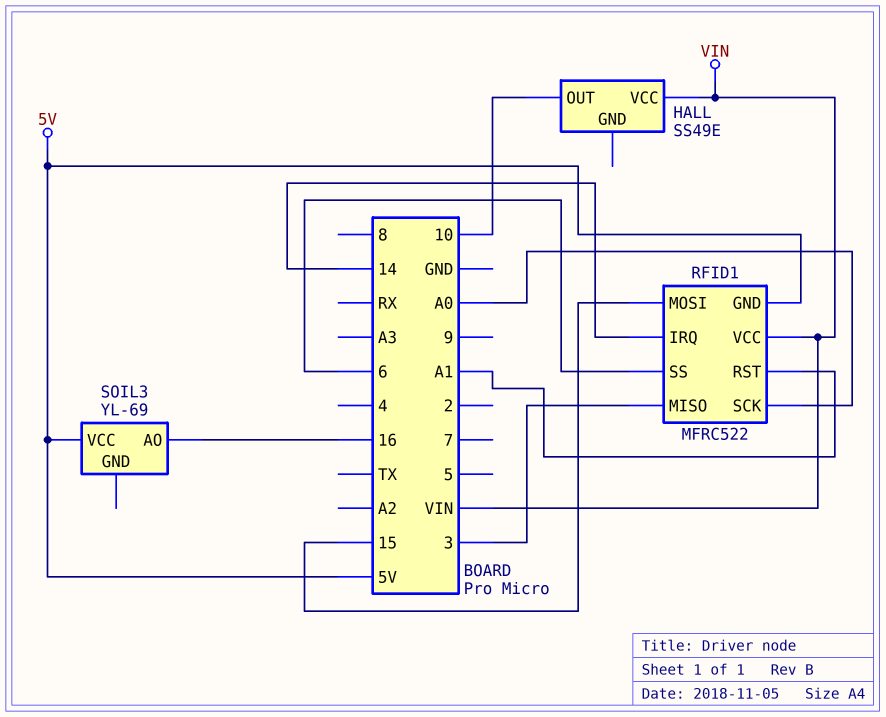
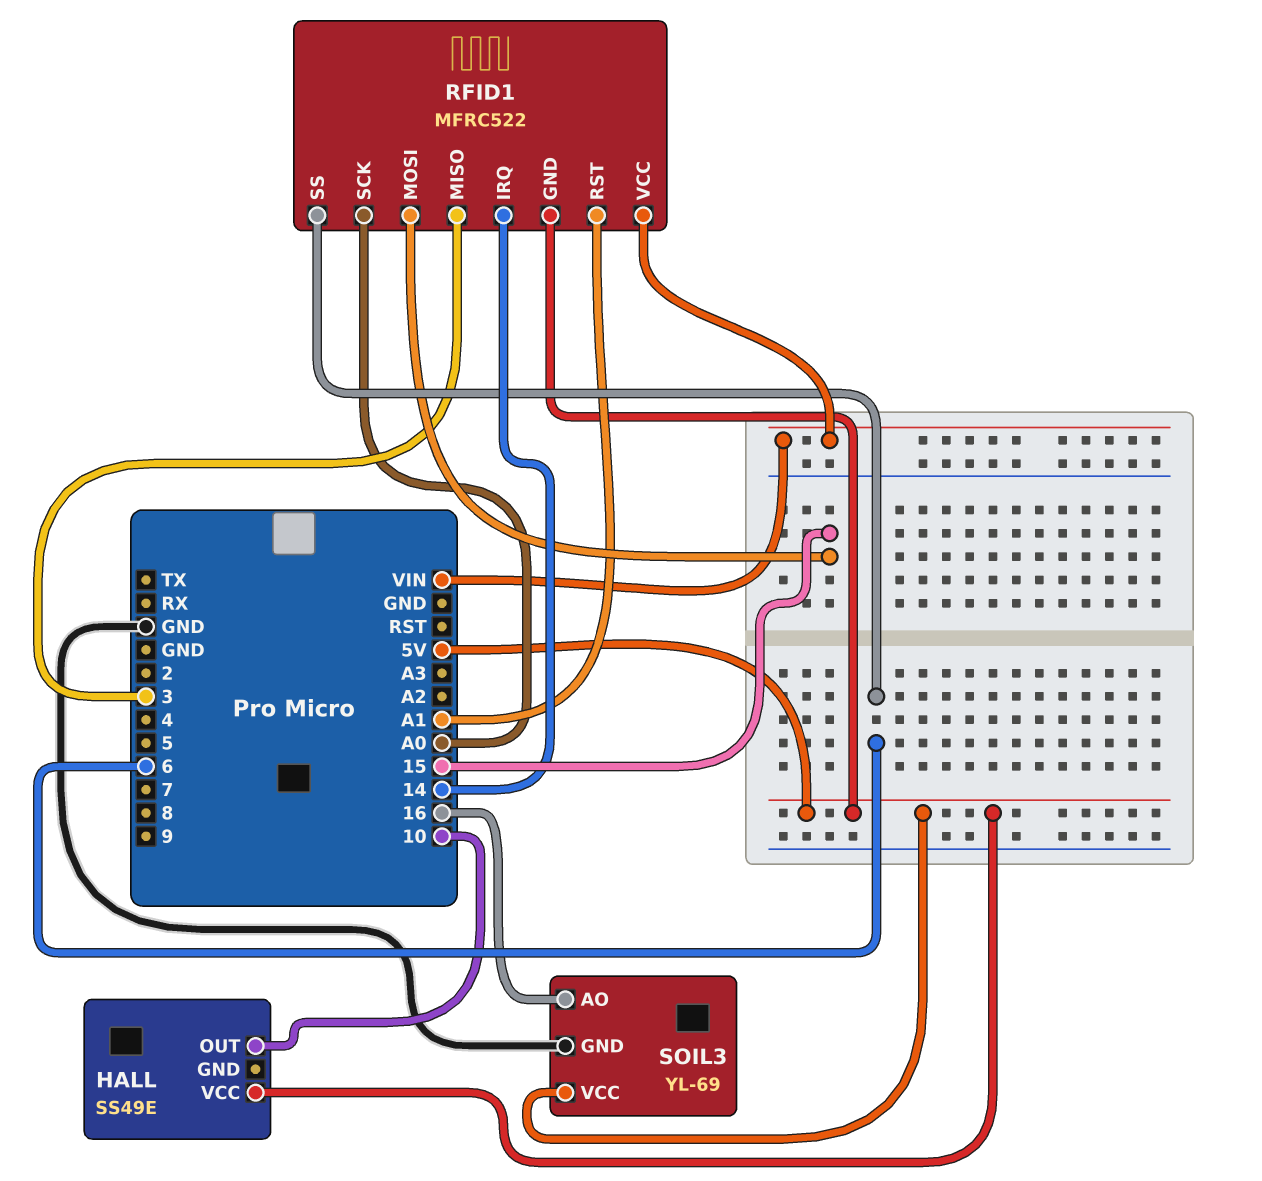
HALL pin VCC: VIN -> 5V
SOIL3 pin GND: none -> GND

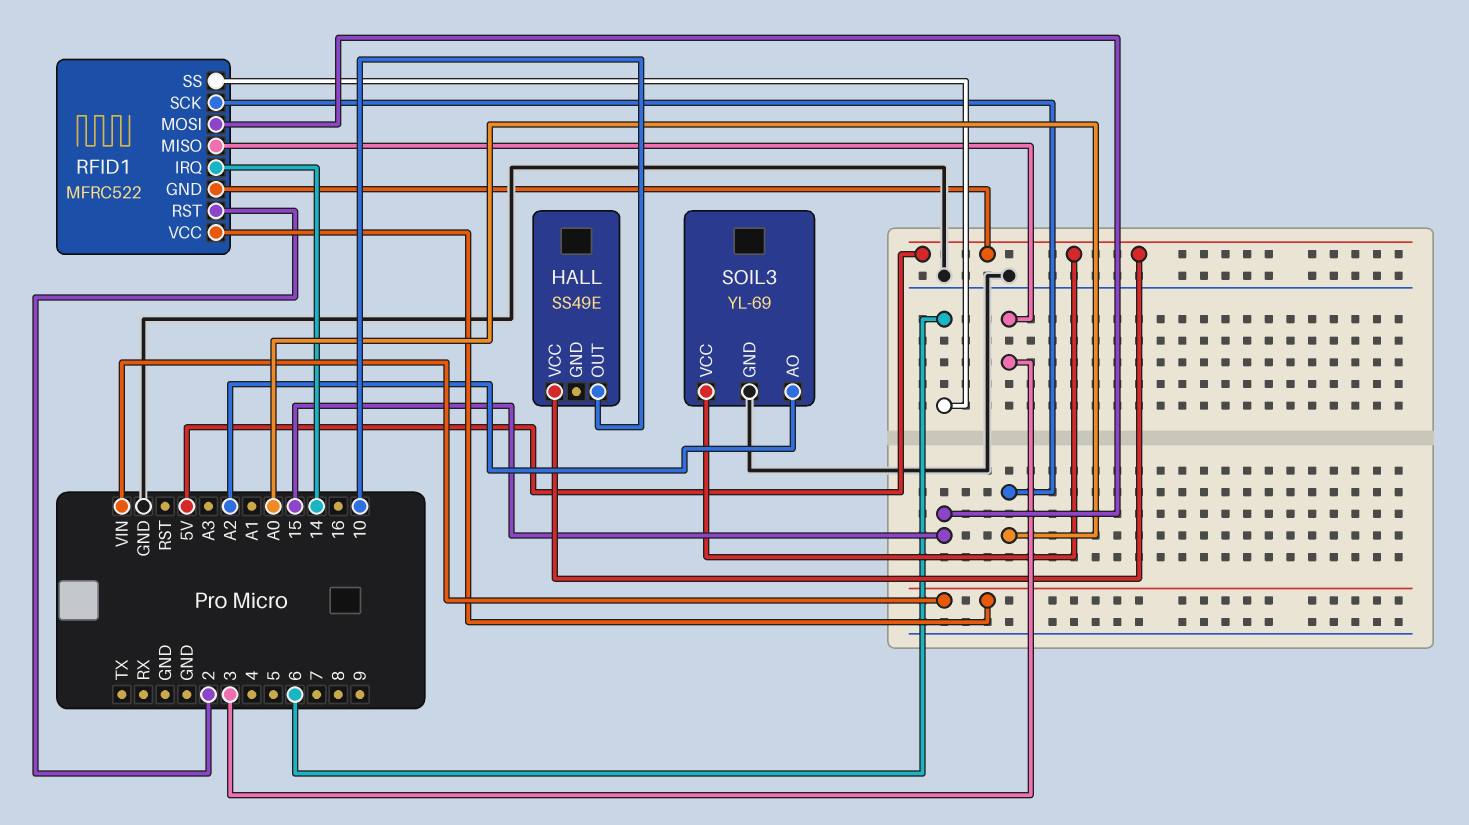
RFID1 pin RST: A1 -> 2
SOIL3 pin AO: 16 -> A2

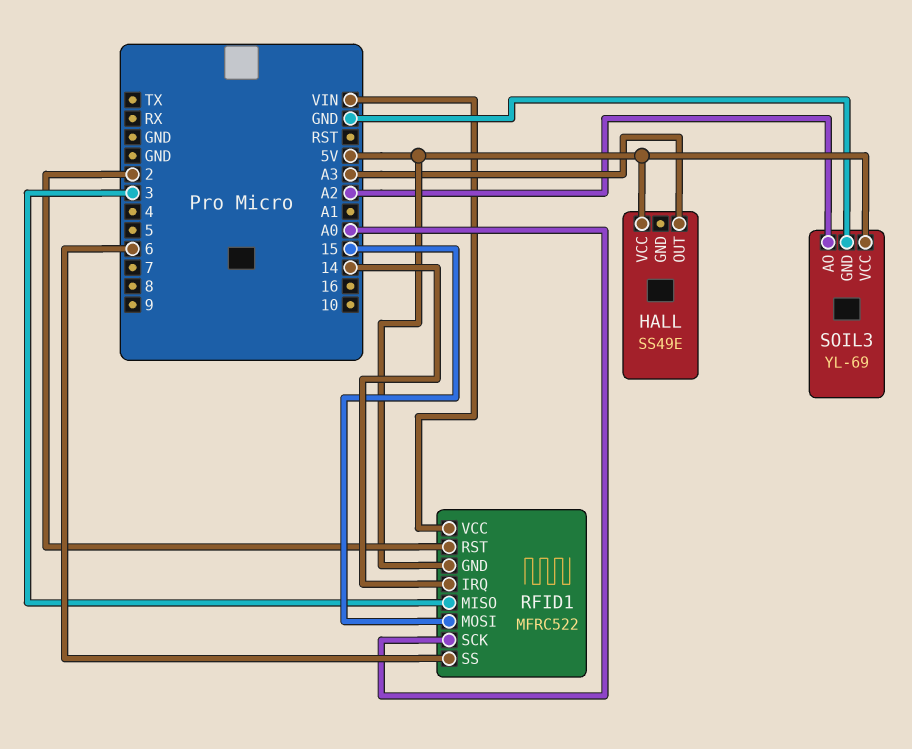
HALL pin OUT: 10 -> A3

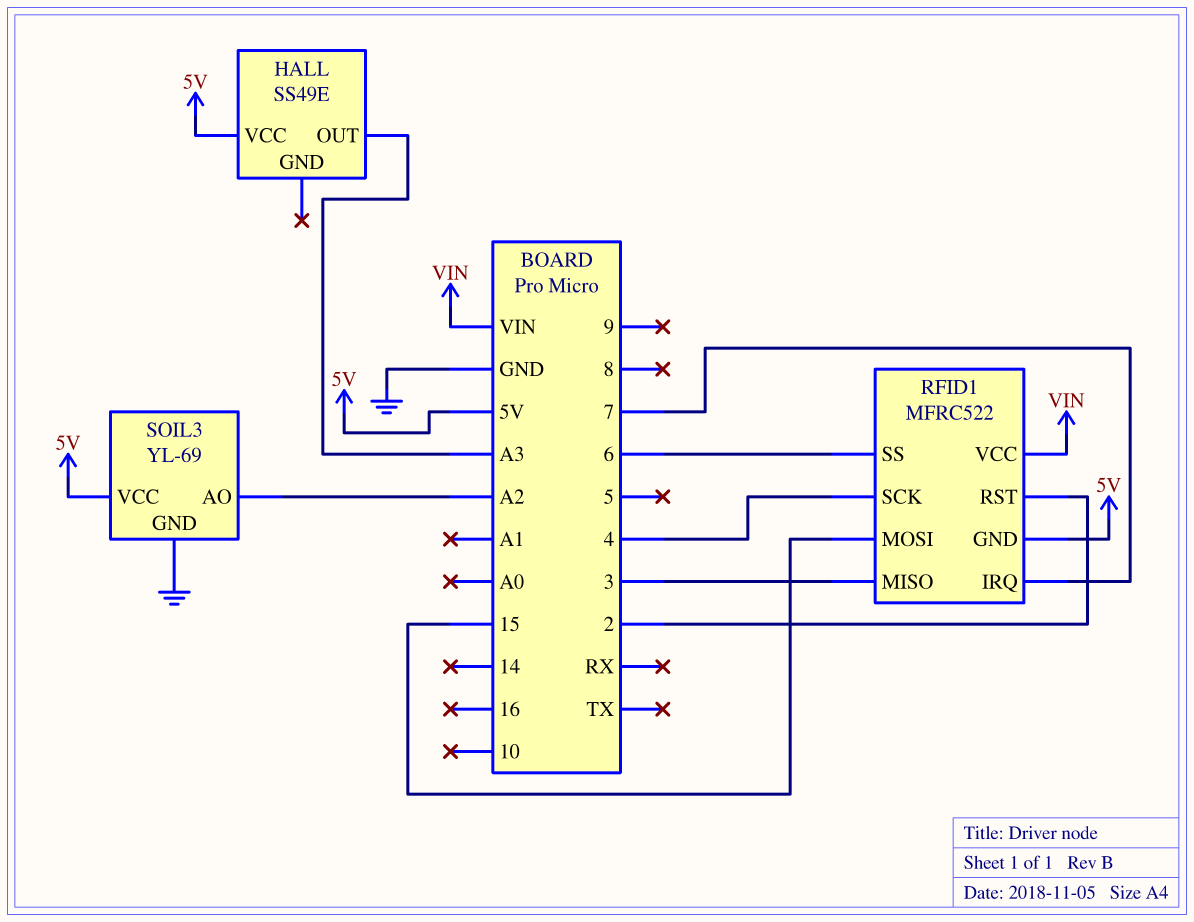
RFID1 pin IRQ: 14 -> 7
RFID1 pin SCK: A0 -> 4

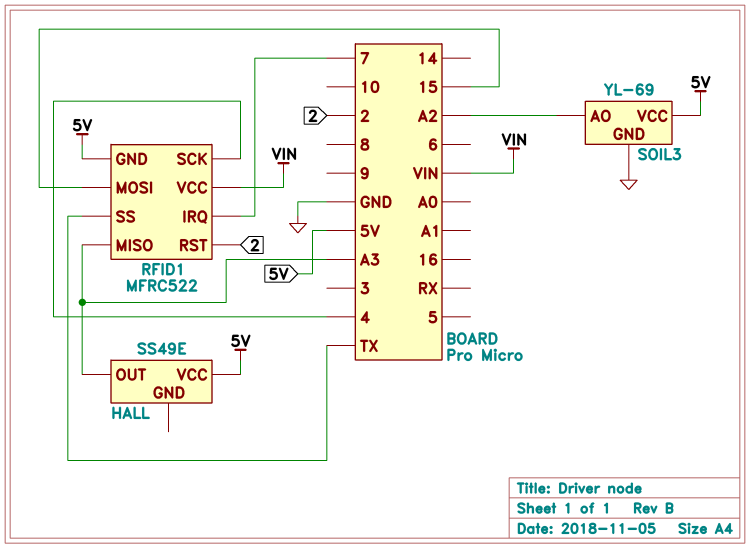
RFID1 pin MISO: 3 -> A3
RFID1 pin SS: 6 -> TX

